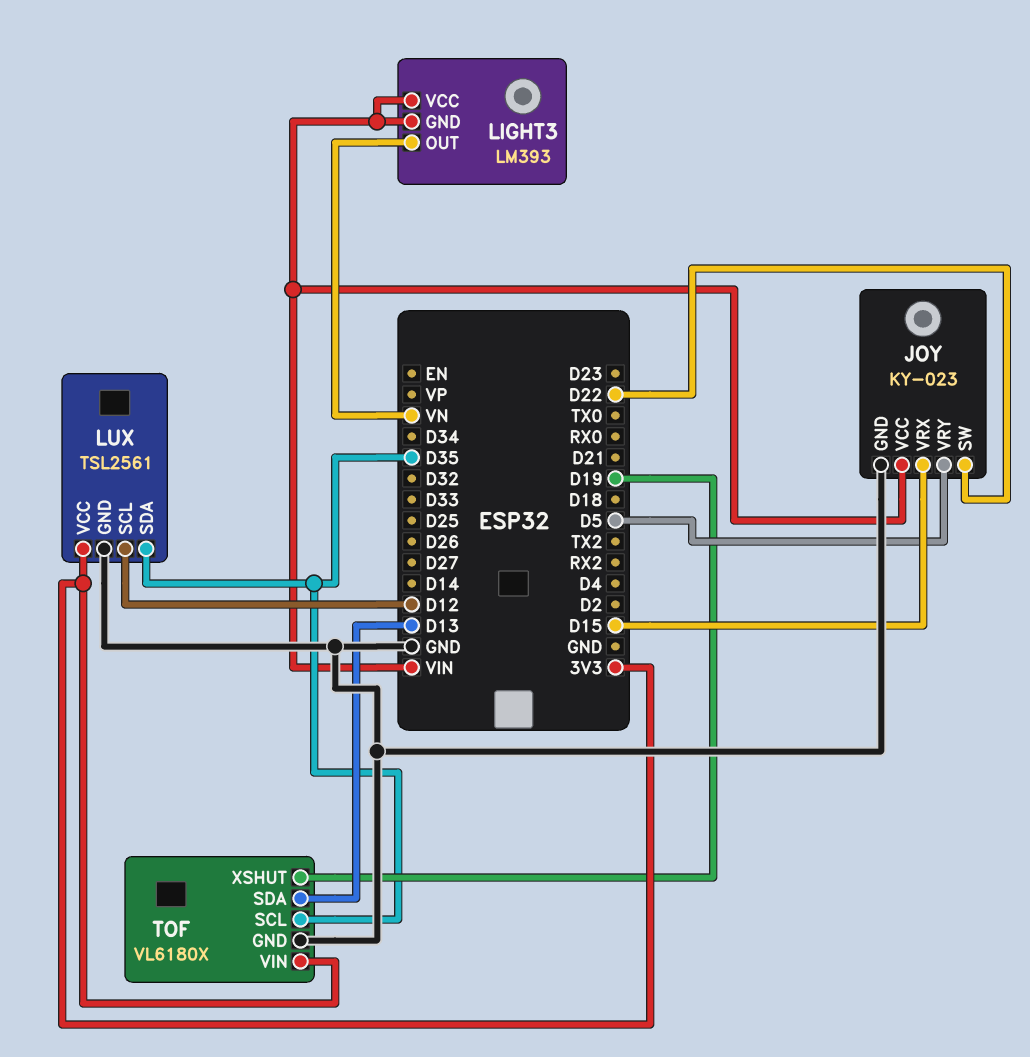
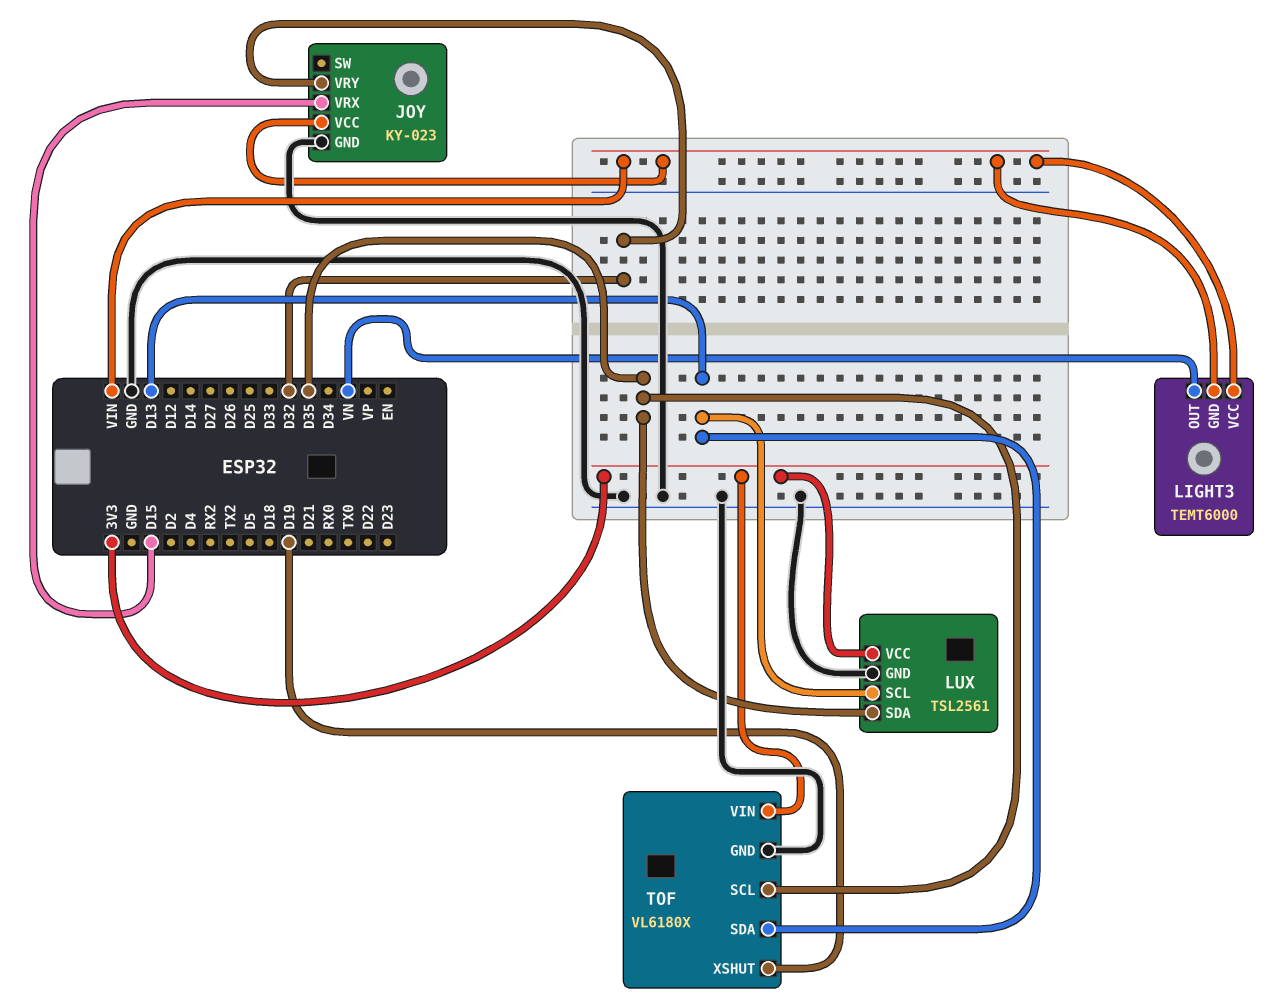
JOY pin SW: D22 -> none
JOY pin VRY: D5 -> D32
LIGHT3: LM393 -> TEMT6000
LUX pin SCL: D12 -> D13

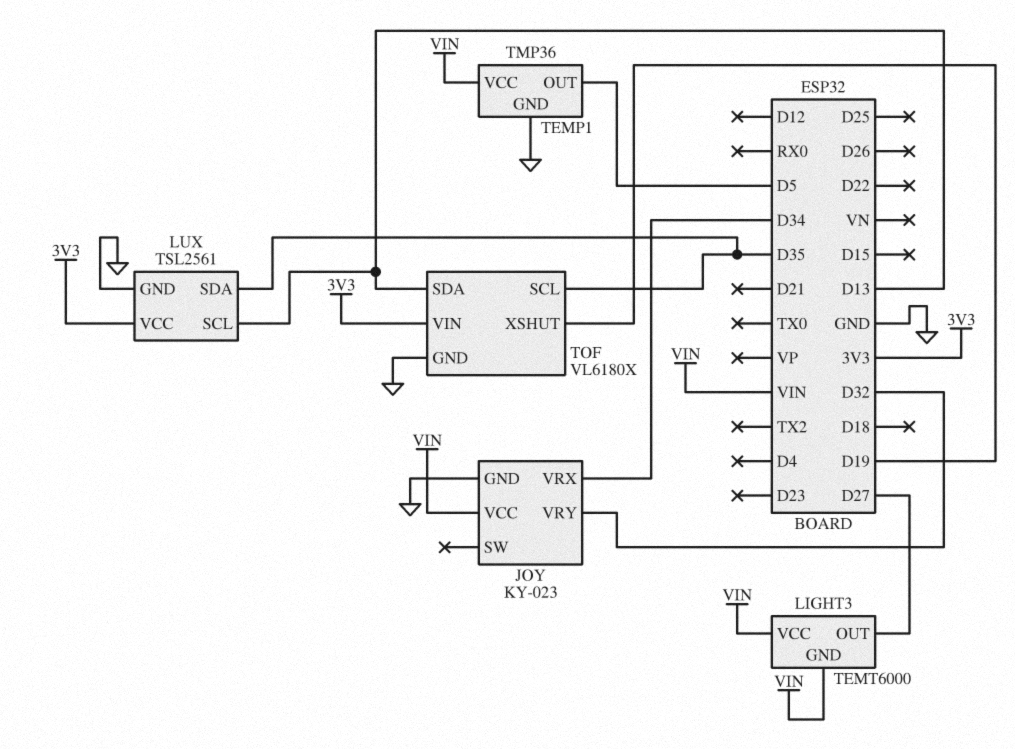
JOY pin VRX: D15 -> D34
LIGHT3 pin OUT: VN -> D27
TEMP1: none -> TMP36
TEMP1 pin GND: none -> GND
TEMP1 pin OUT: none -> D5
TEMP1 pin VCC: none -> VIN

